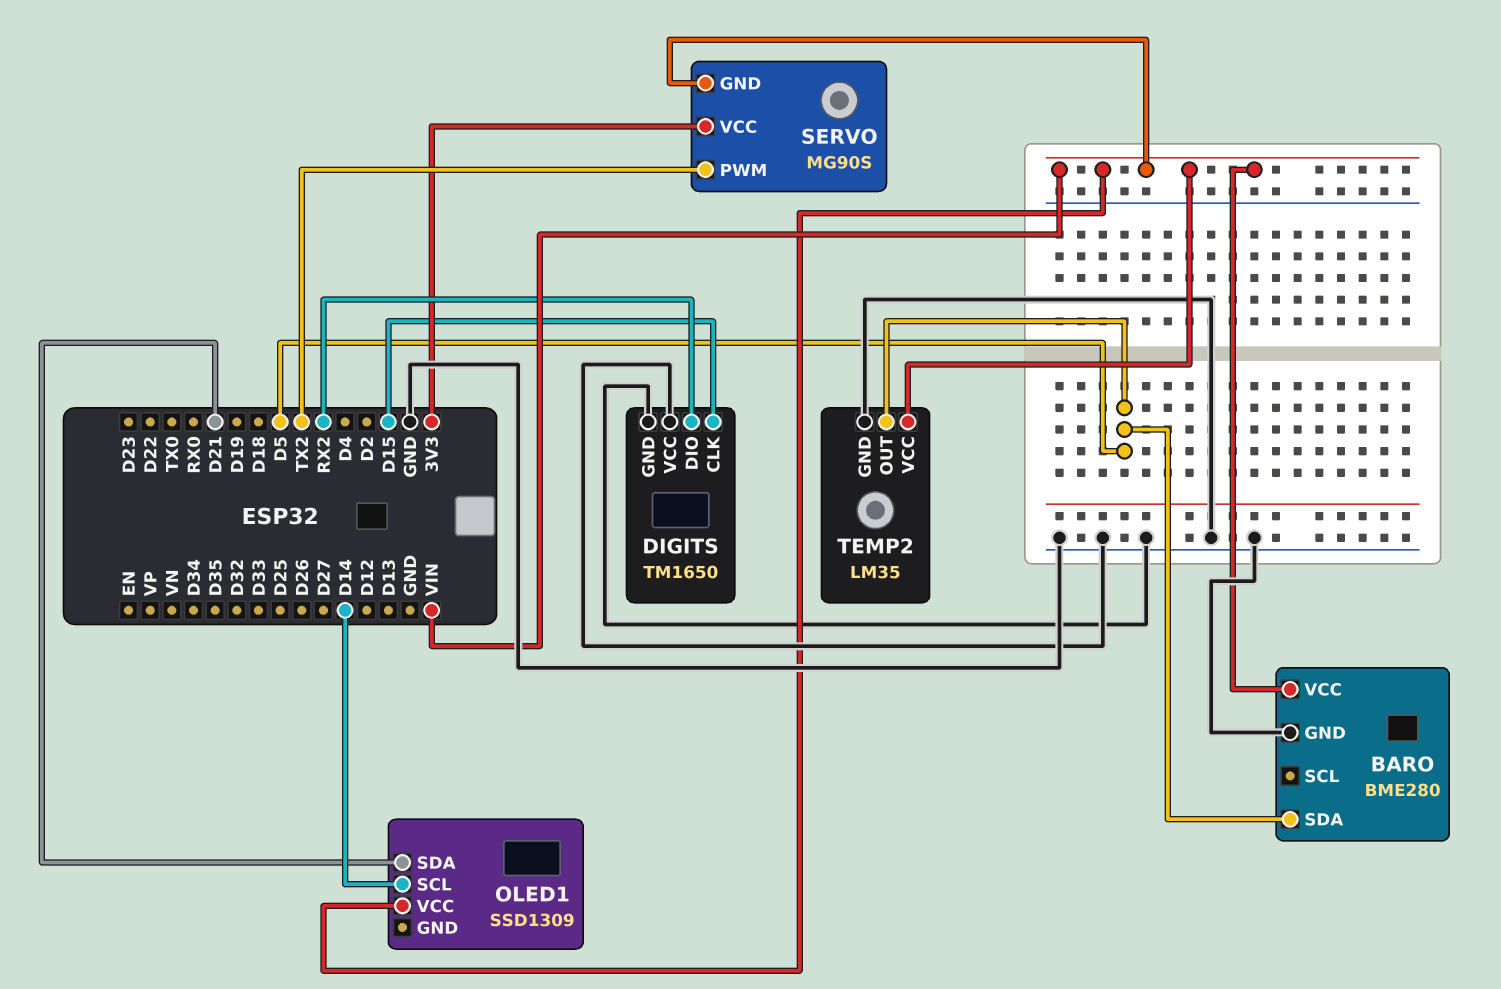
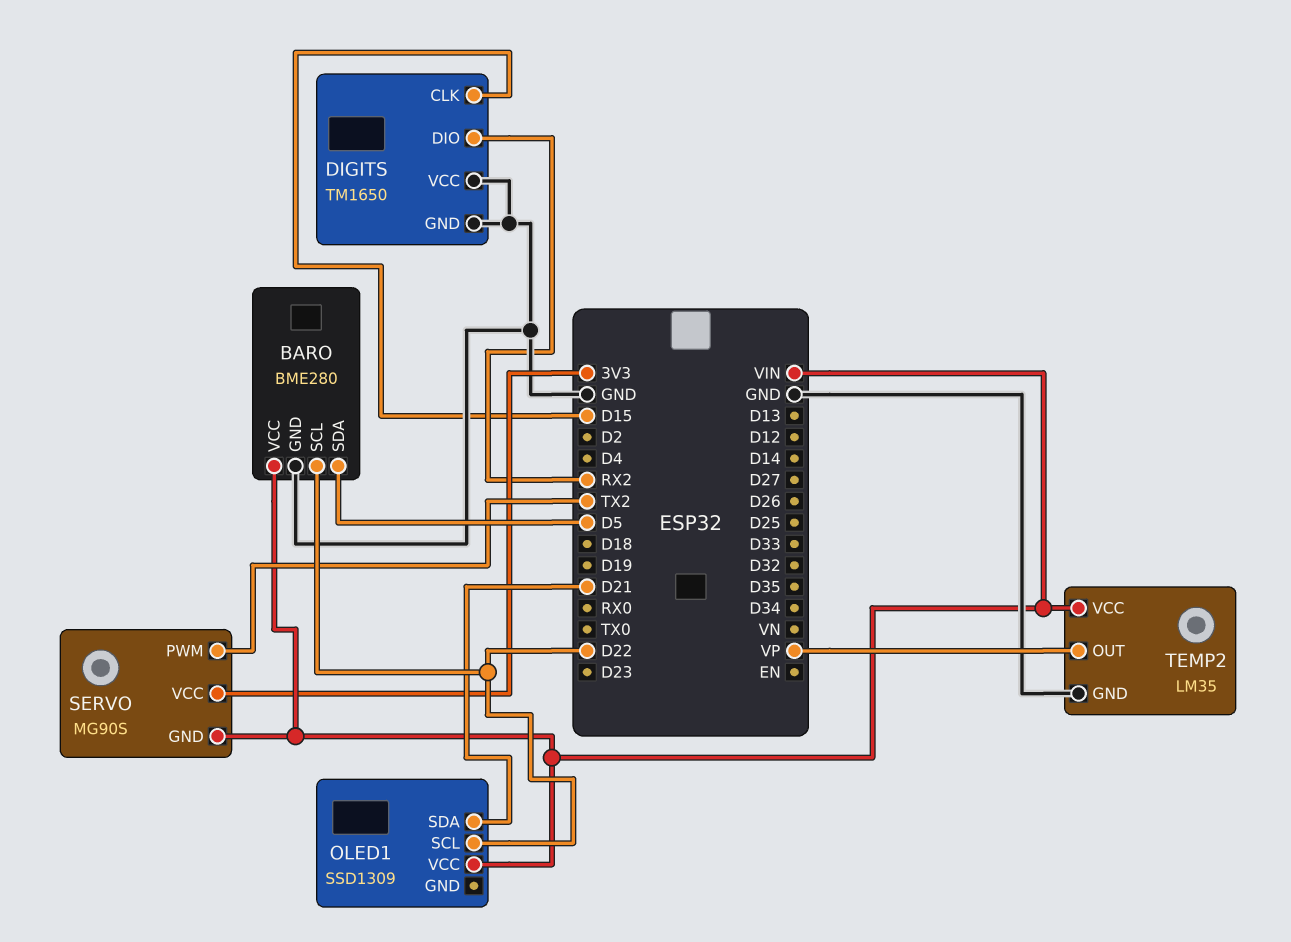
BARO pin SCL: none -> D22
OLED1 pin SCL: D14 -> D22
TEMP2 pin OUT: D5 -> VP

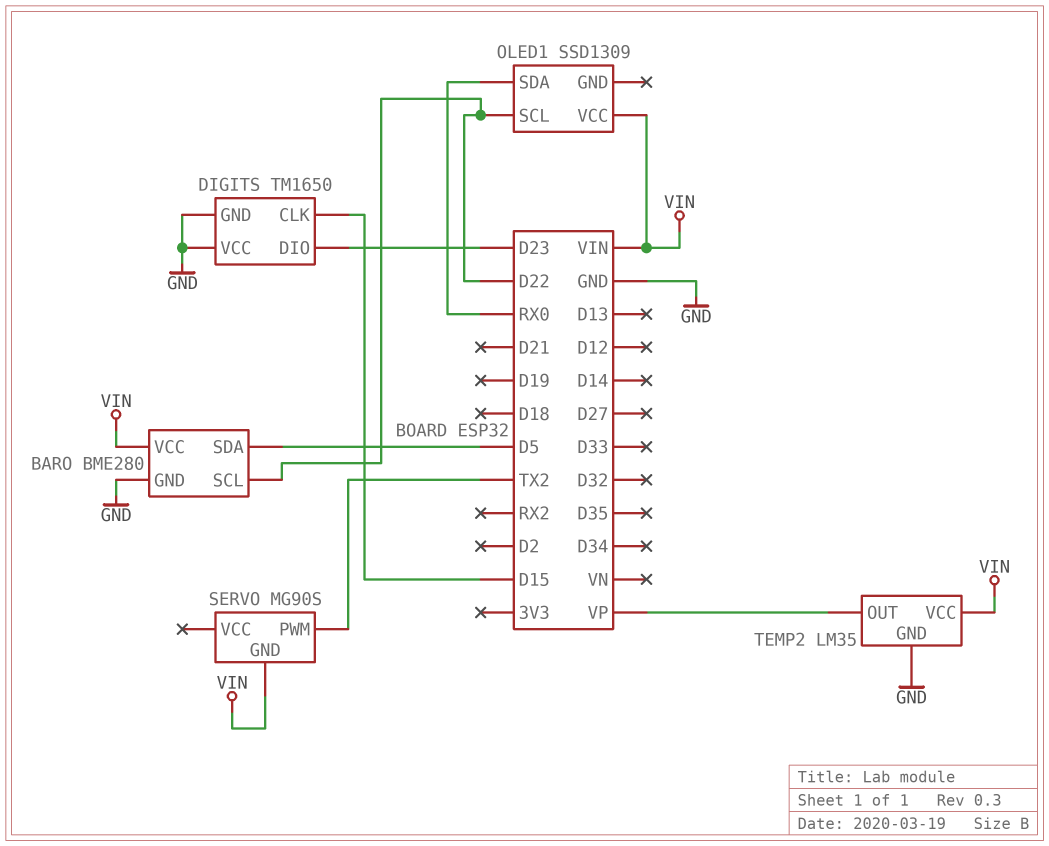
DIGITS pin DIO: RX2 -> D23
OLED1 pin SDA: D21 -> RX0
SERVO pin VCC: 3V3 -> none

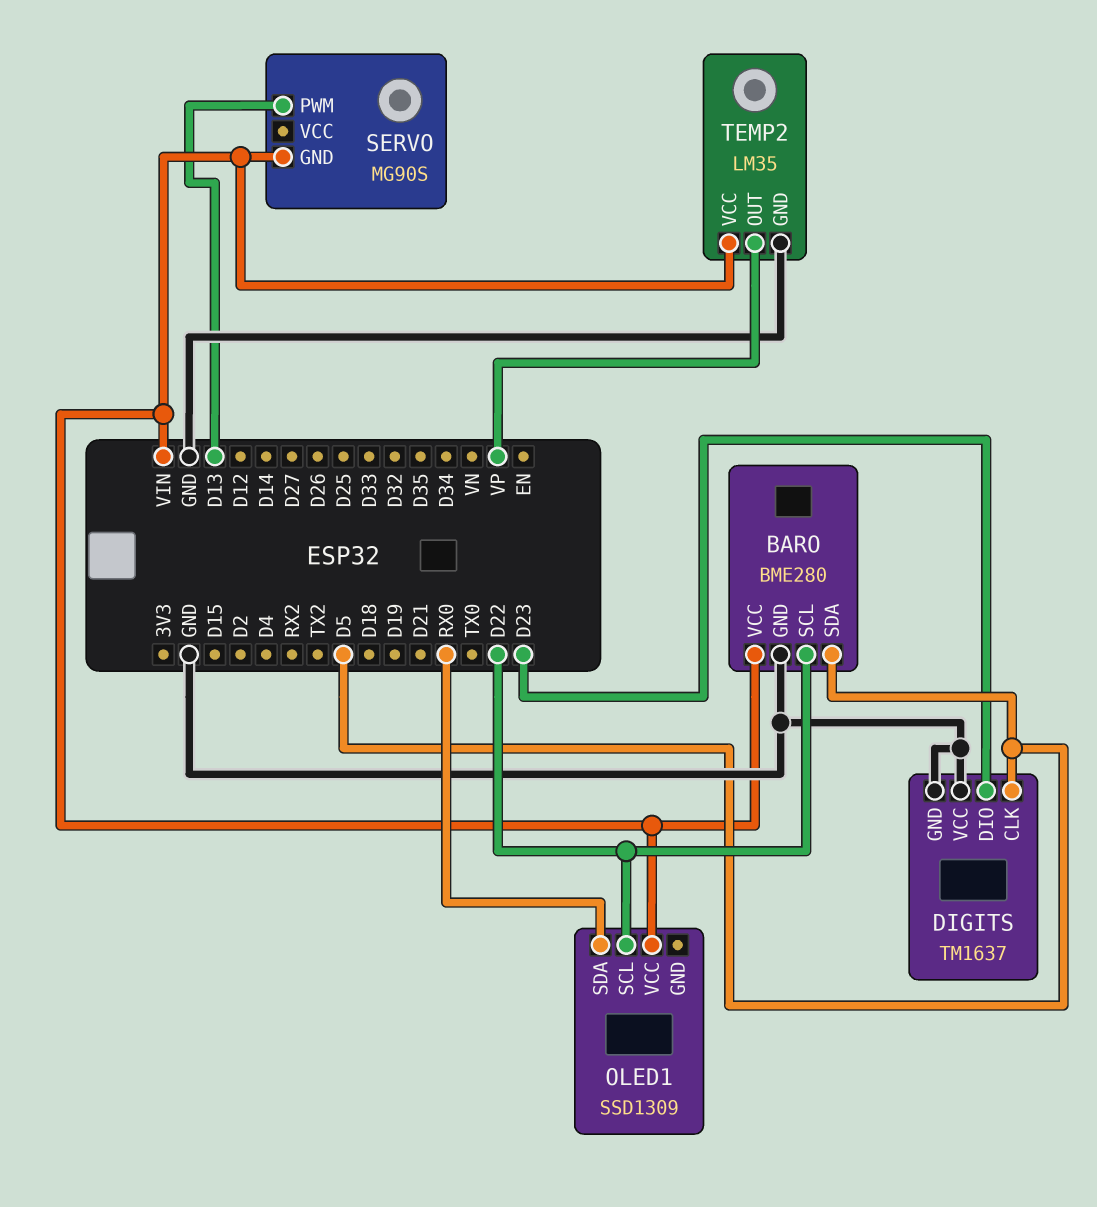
DIGITS: TM1650 -> TM1637
DIGITS pin CLK: D15 -> D5
SERVO pin PWM: TX2 -> D13

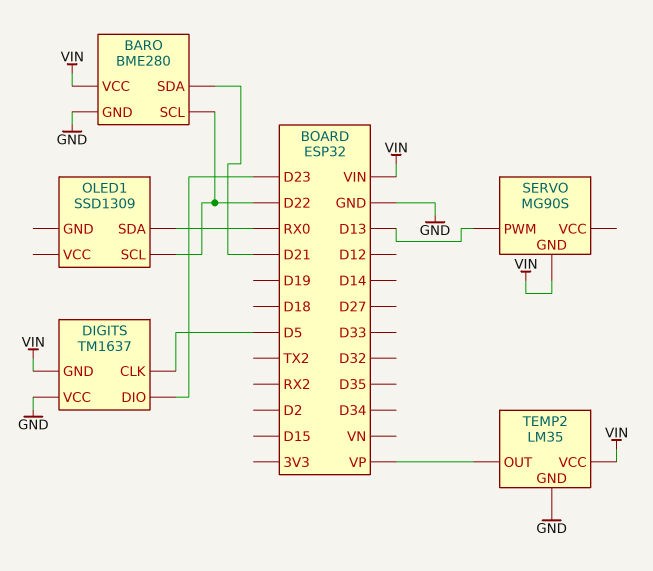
BARO pin SDA: D5 -> D21
DIGITS pin GND: GND -> VIN
OLED1 pin VCC: VIN -> none

